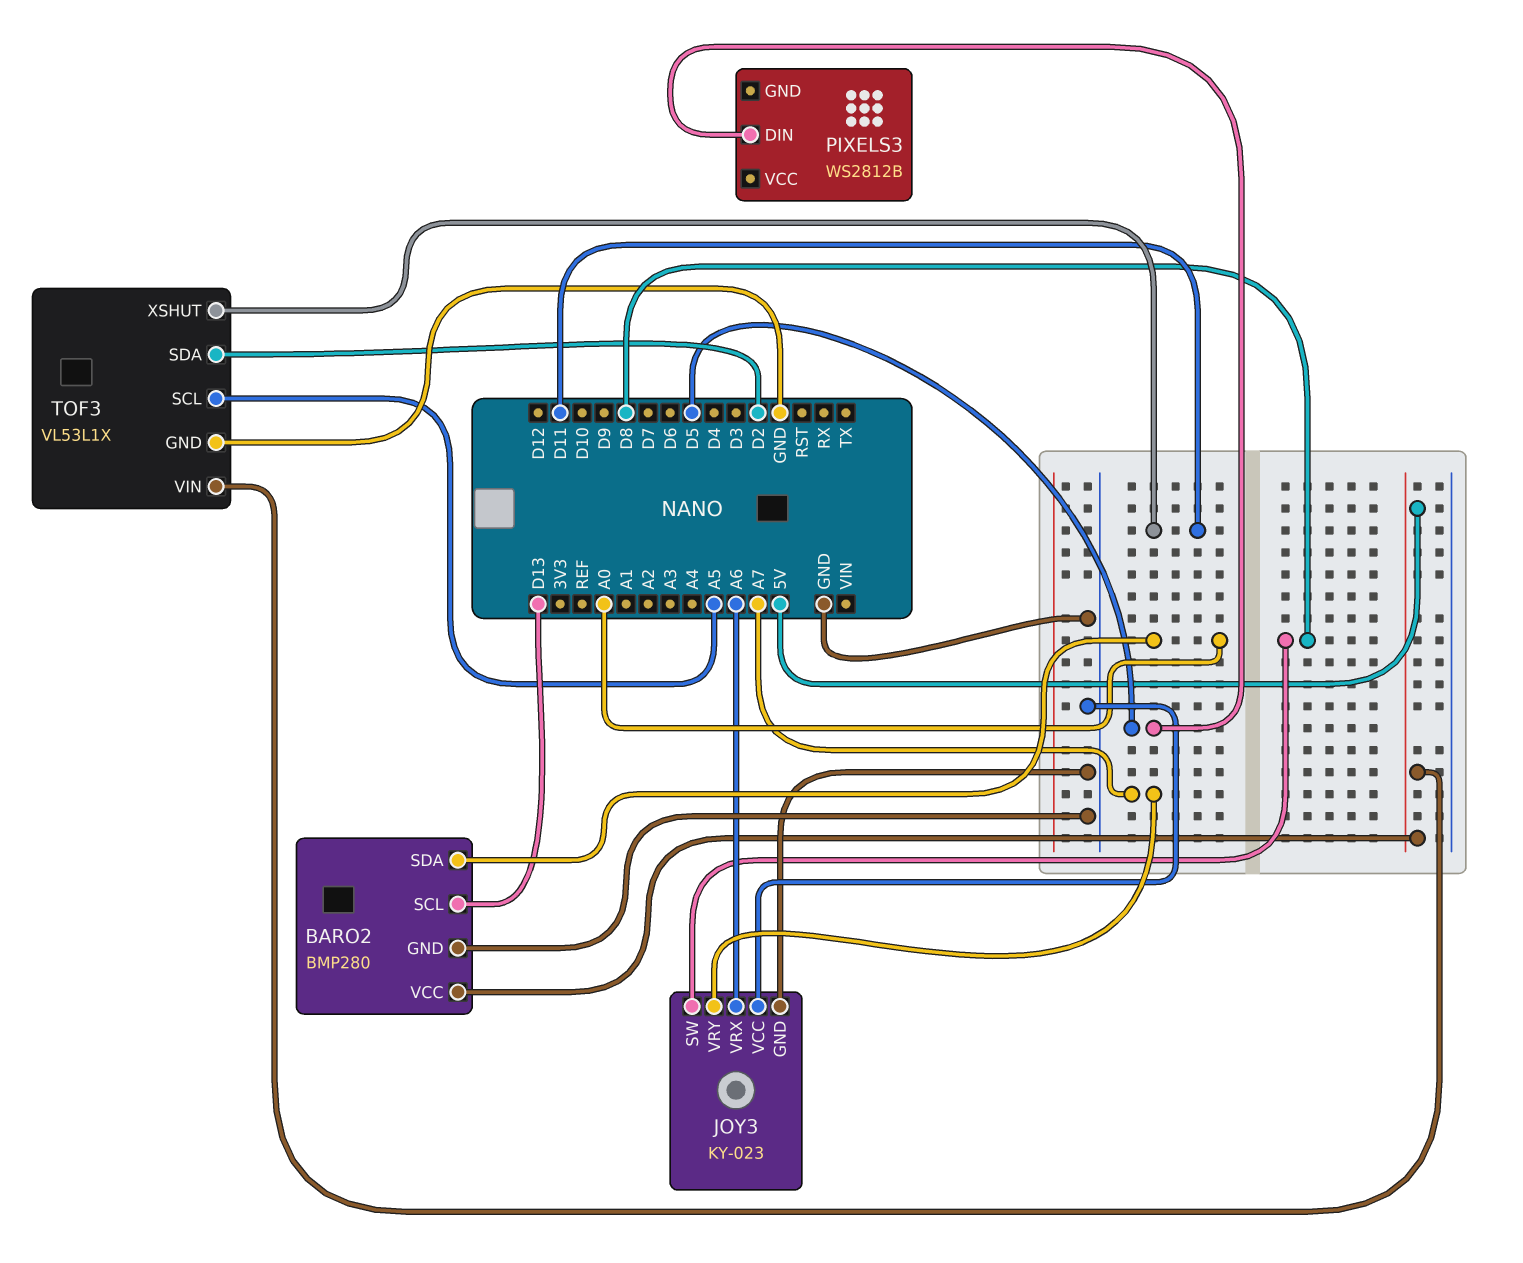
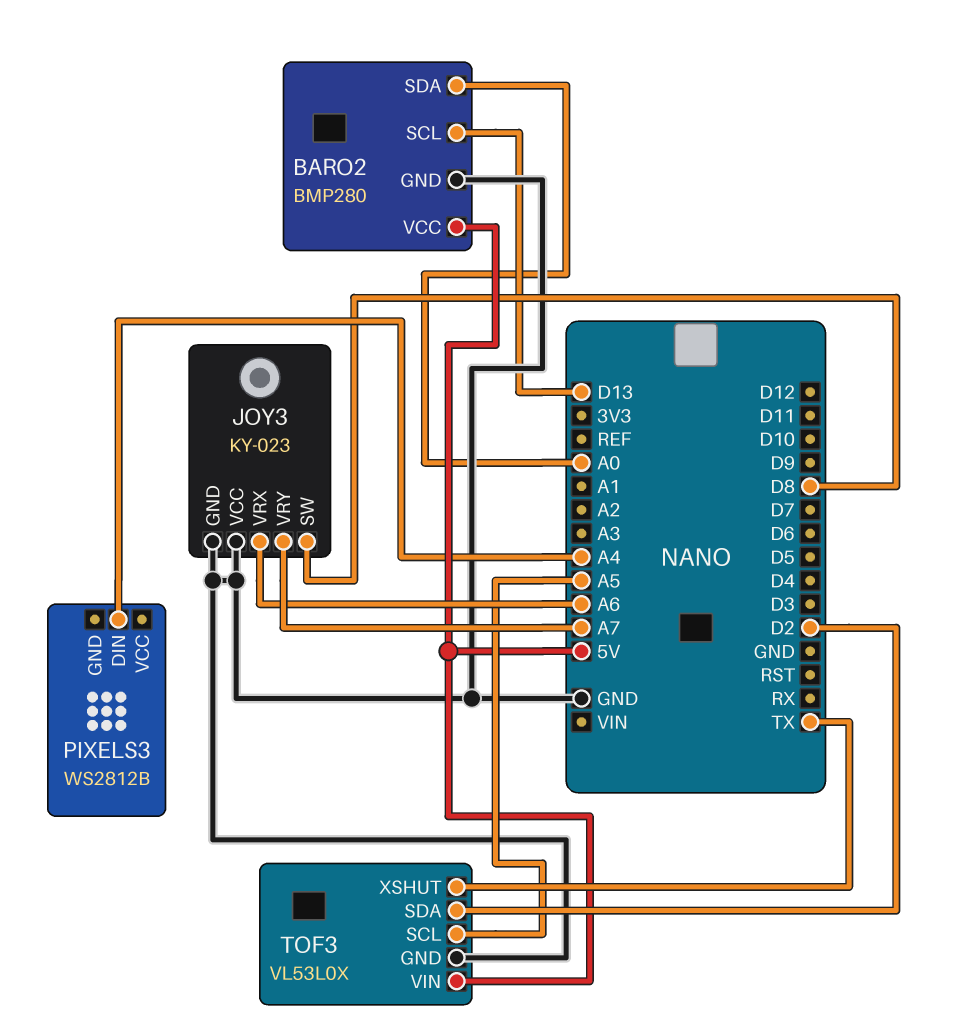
PIXELS3 pin DIN: D5 -> A4
TOF3: VL53L1X -> VL53L0X
TOF3 pin XSHUT: D11 -> TX

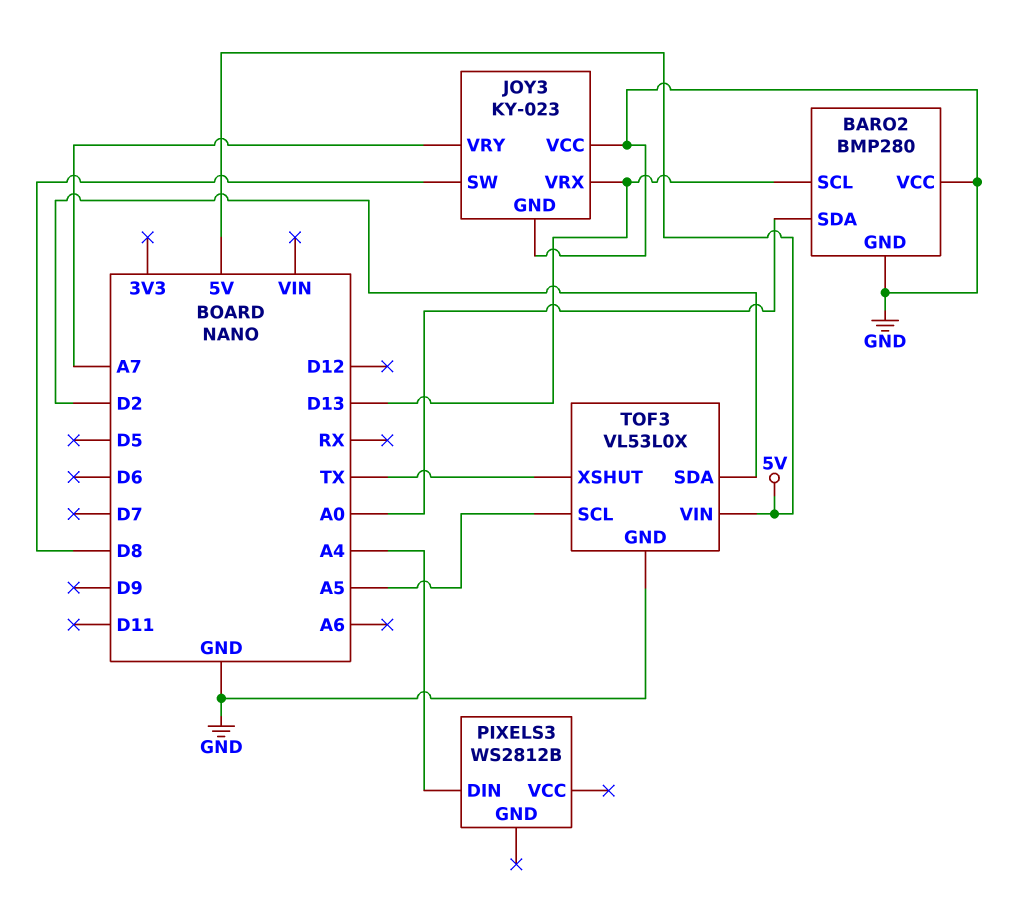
BARO2 pin VCC: 5V -> GND
JOY3 pin VRX: A6 -> D13

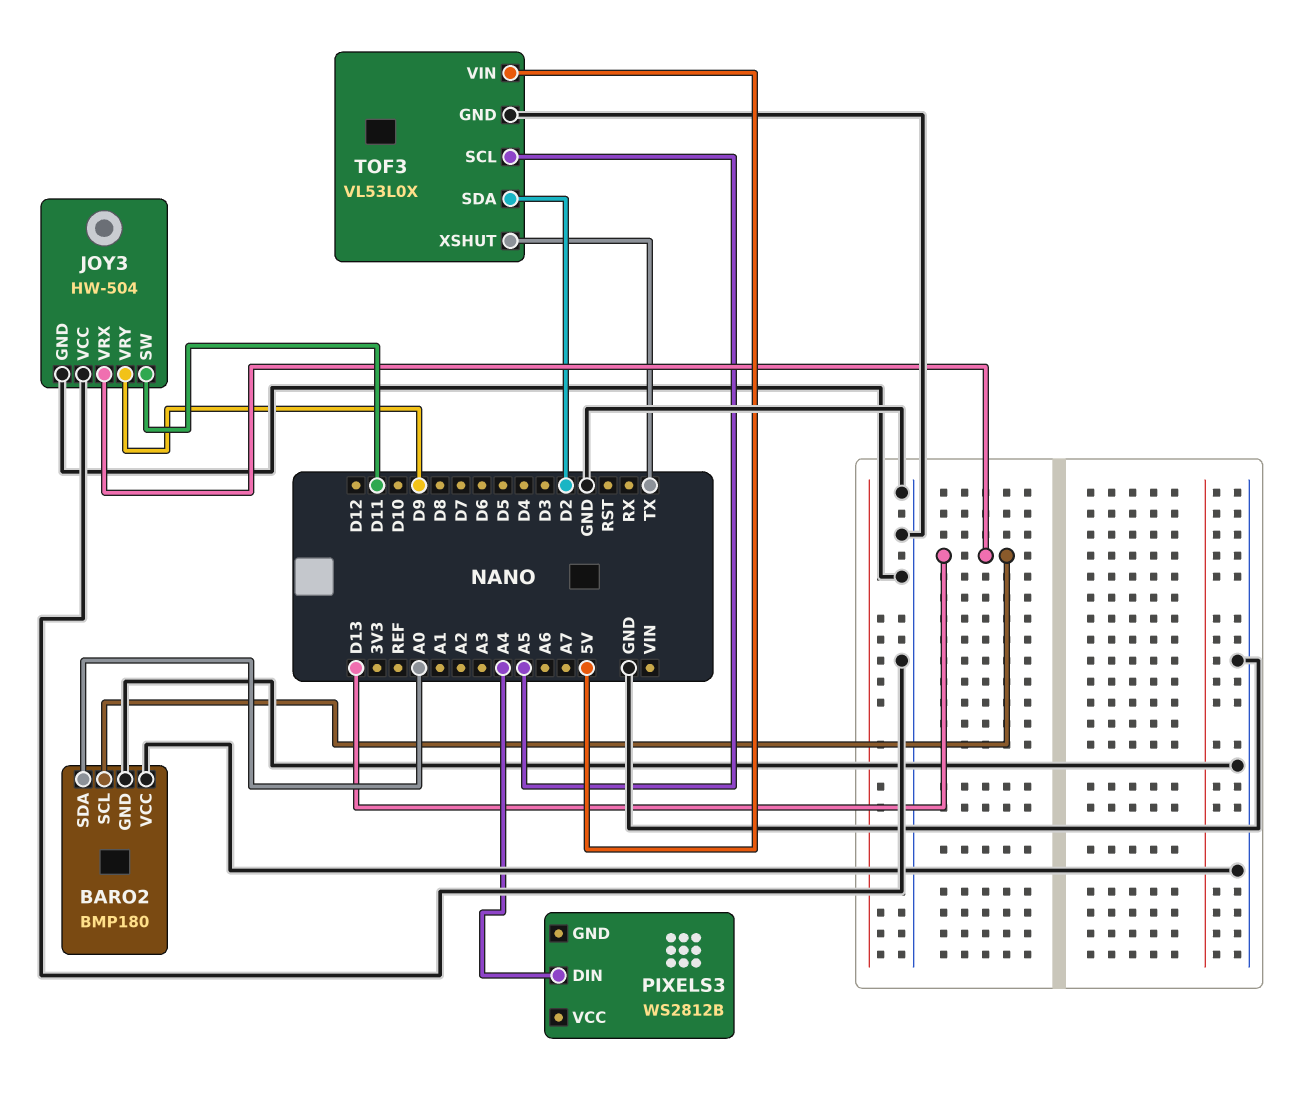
BARO2: BMP280 -> BMP180
JOY3: KY-023 -> HW-504
JOY3 pin SW: D8 -> D11
JOY3 pin VRY: A7 -> D9

